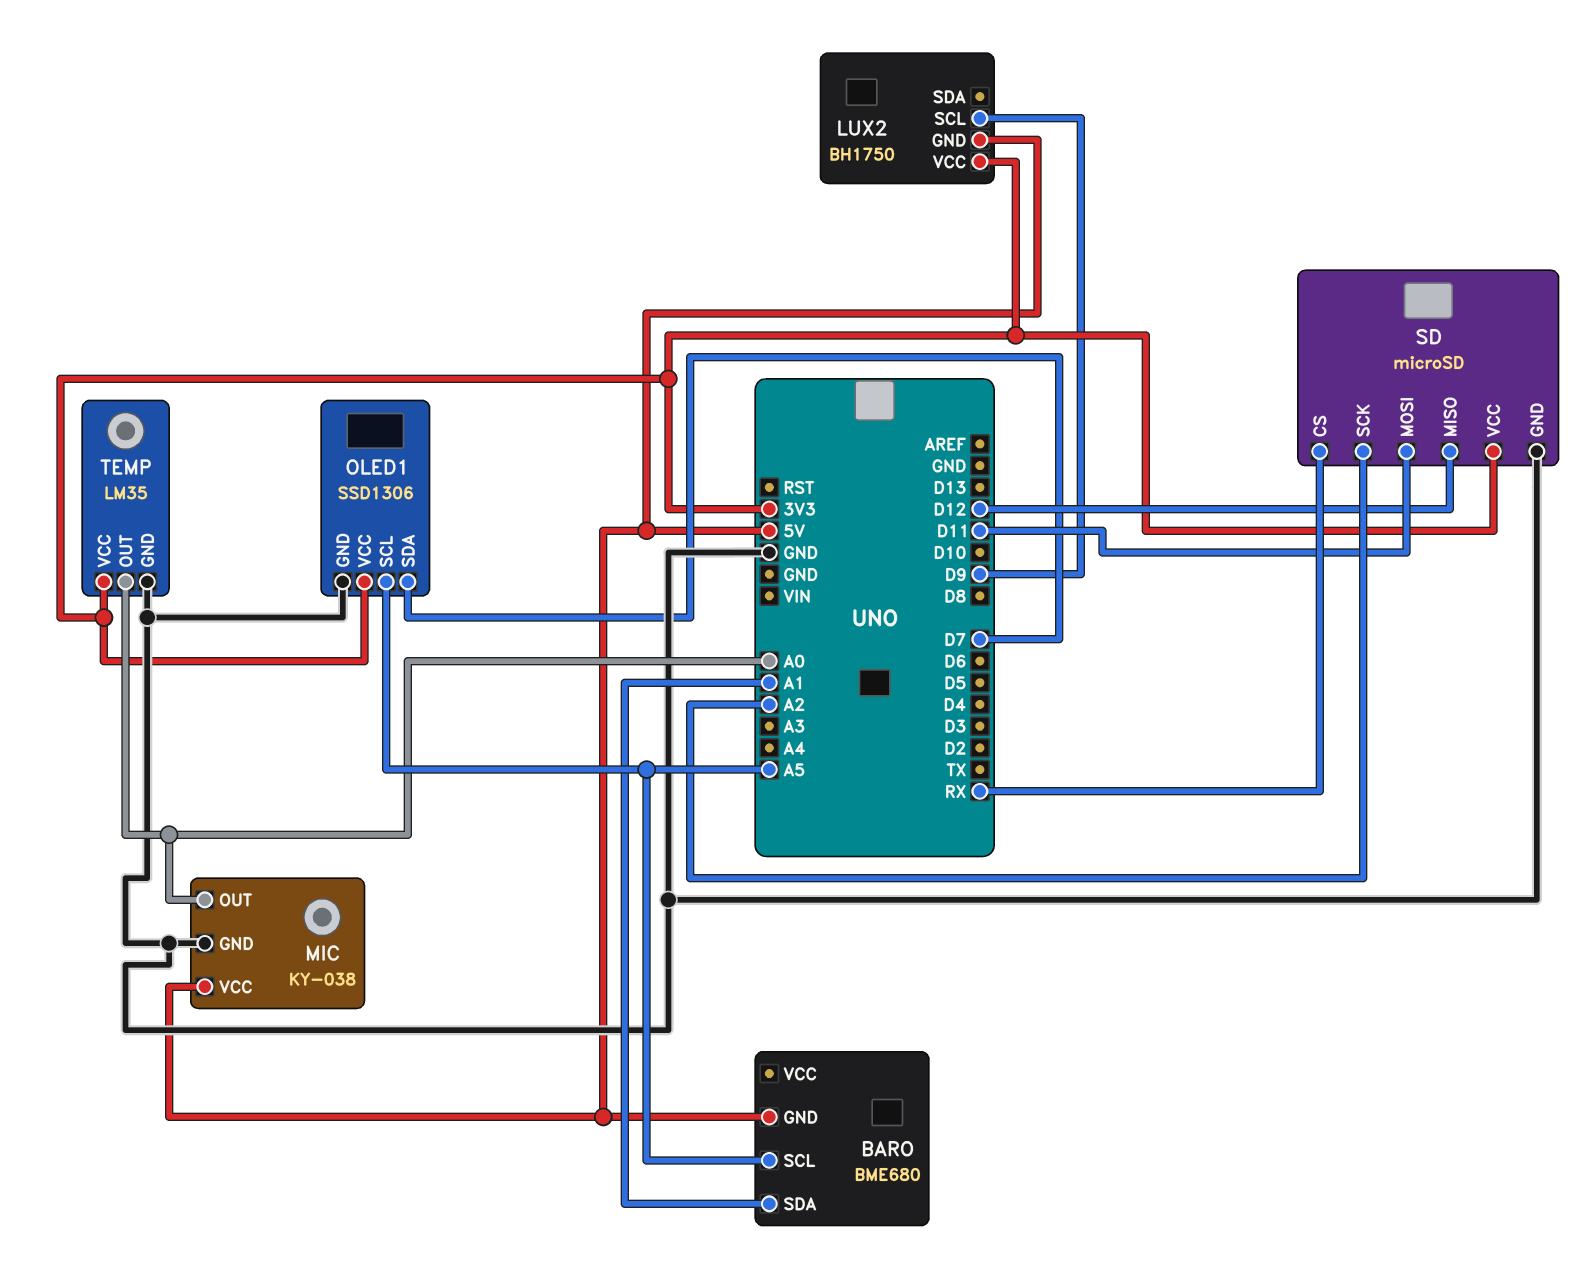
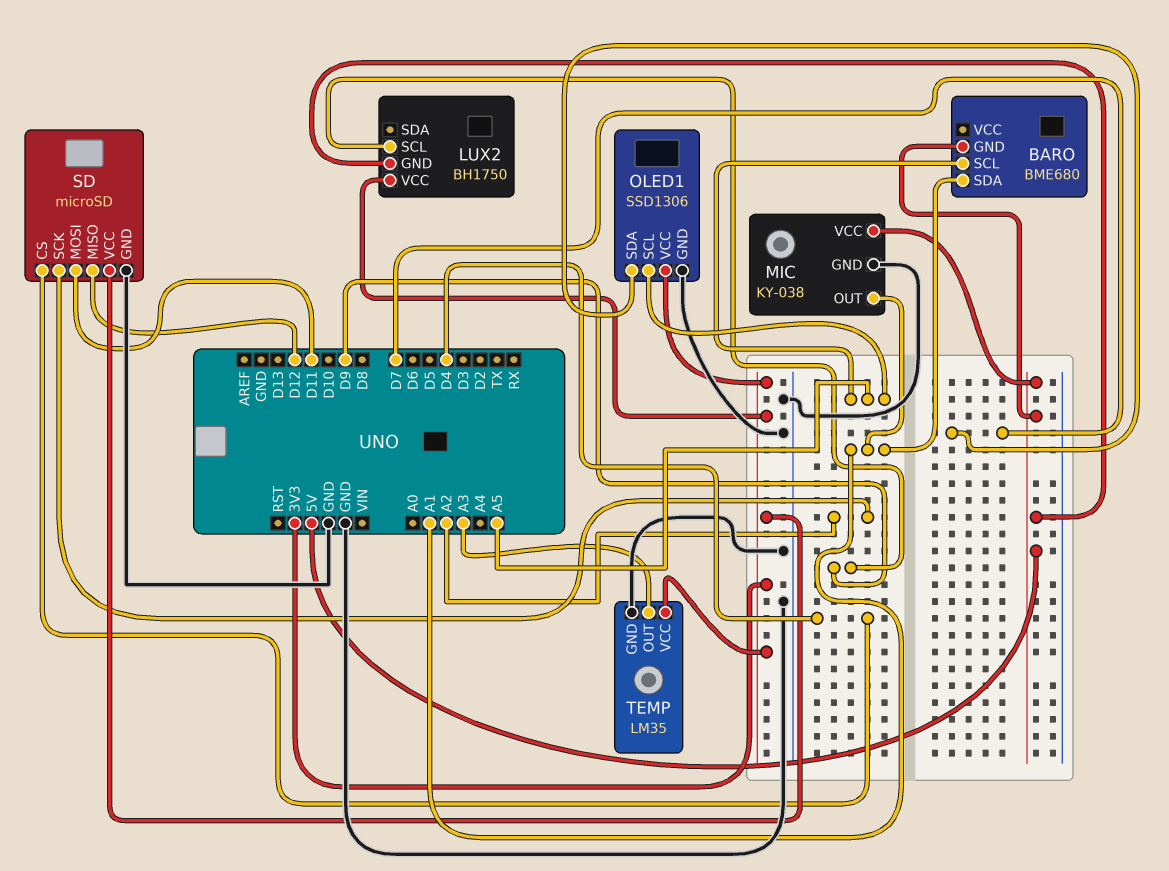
MIC pin OUT: A0 -> A1
SD pin CS: RX -> D4
TEMP pin OUT: A0 -> A3

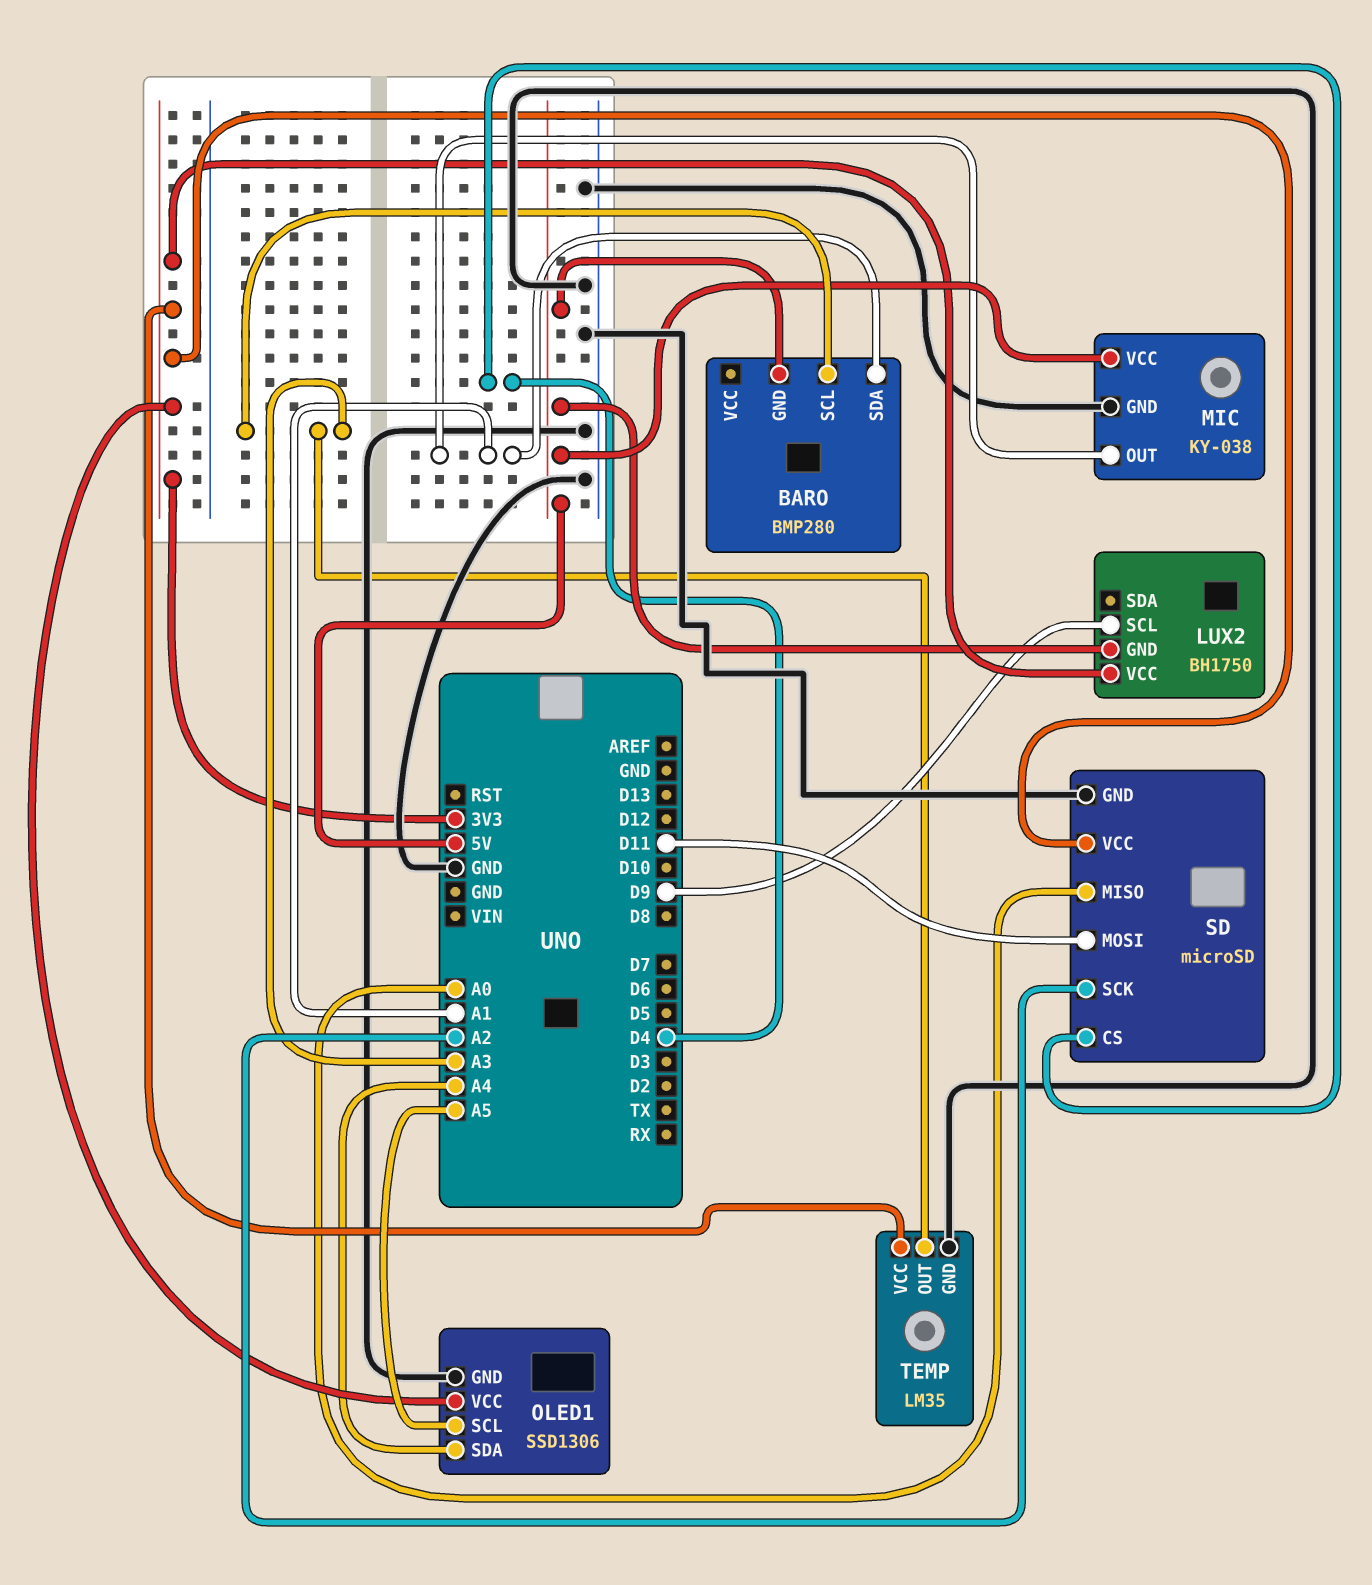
BARO: BME680 -> BMP280
BARO pin SCL: A5 -> A3
OLED1 pin SDA: D7 -> A4
SD pin MISO: D12 -> A0

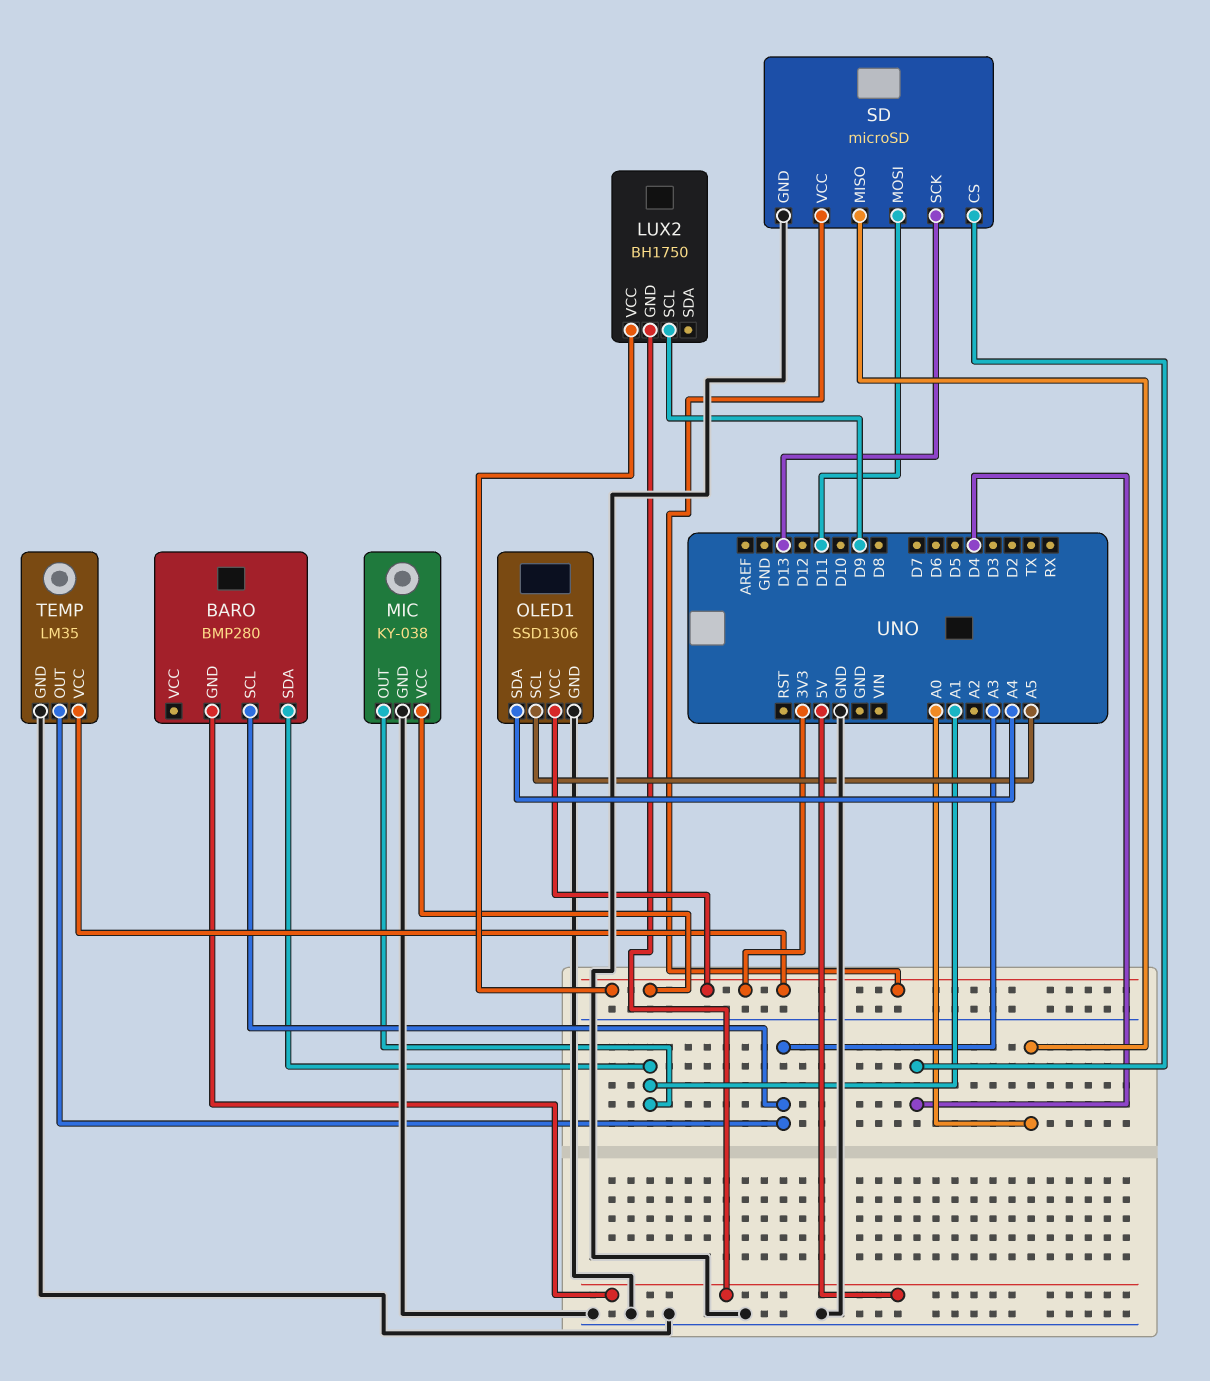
MIC pin VCC: 5V -> 3V3
SD pin SCK: A2 -> D13

